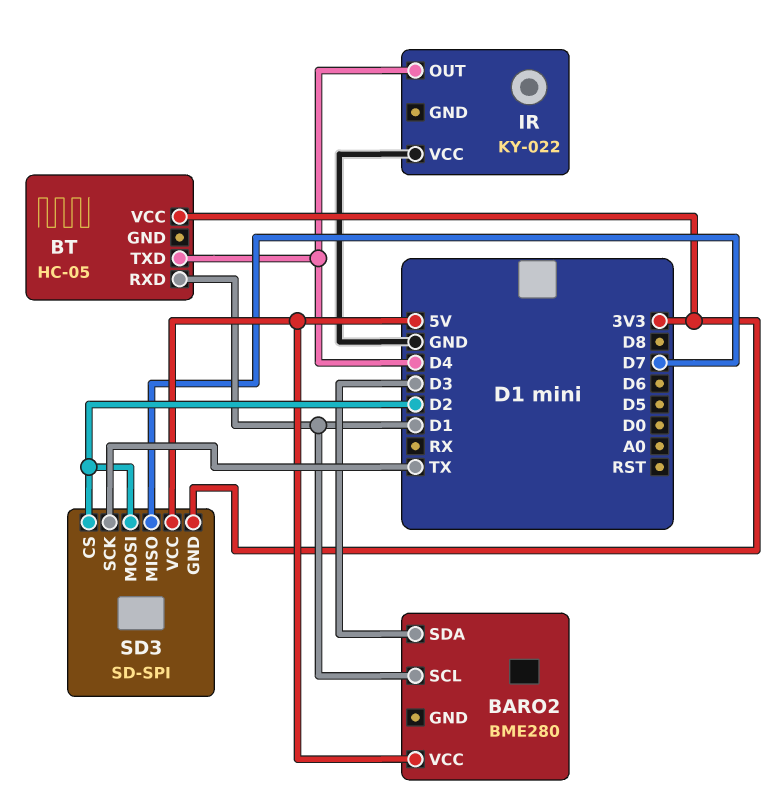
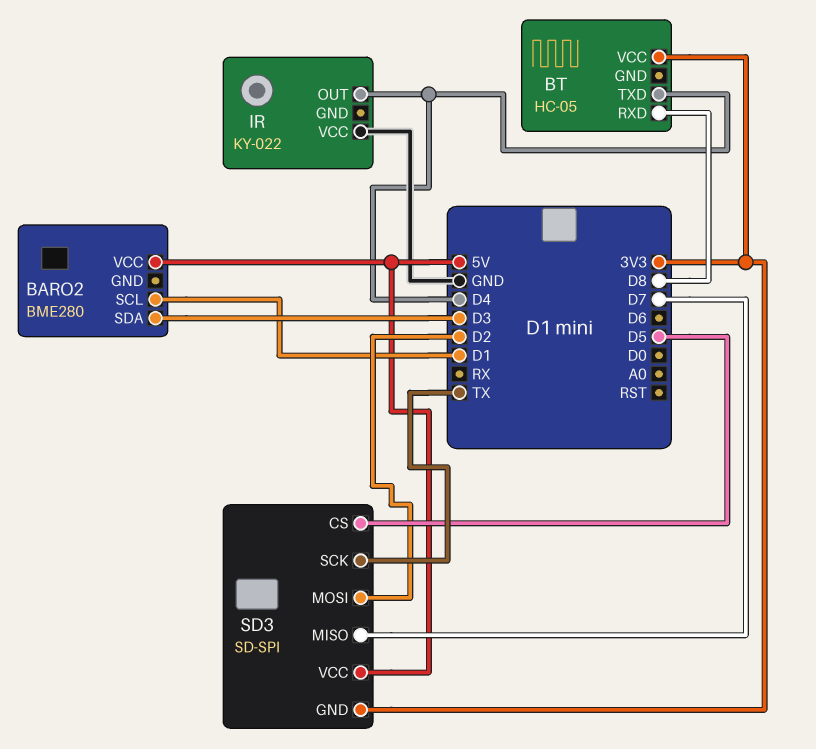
BT pin RXD: D1 -> D8
SD3 pin CS: D2 -> D5

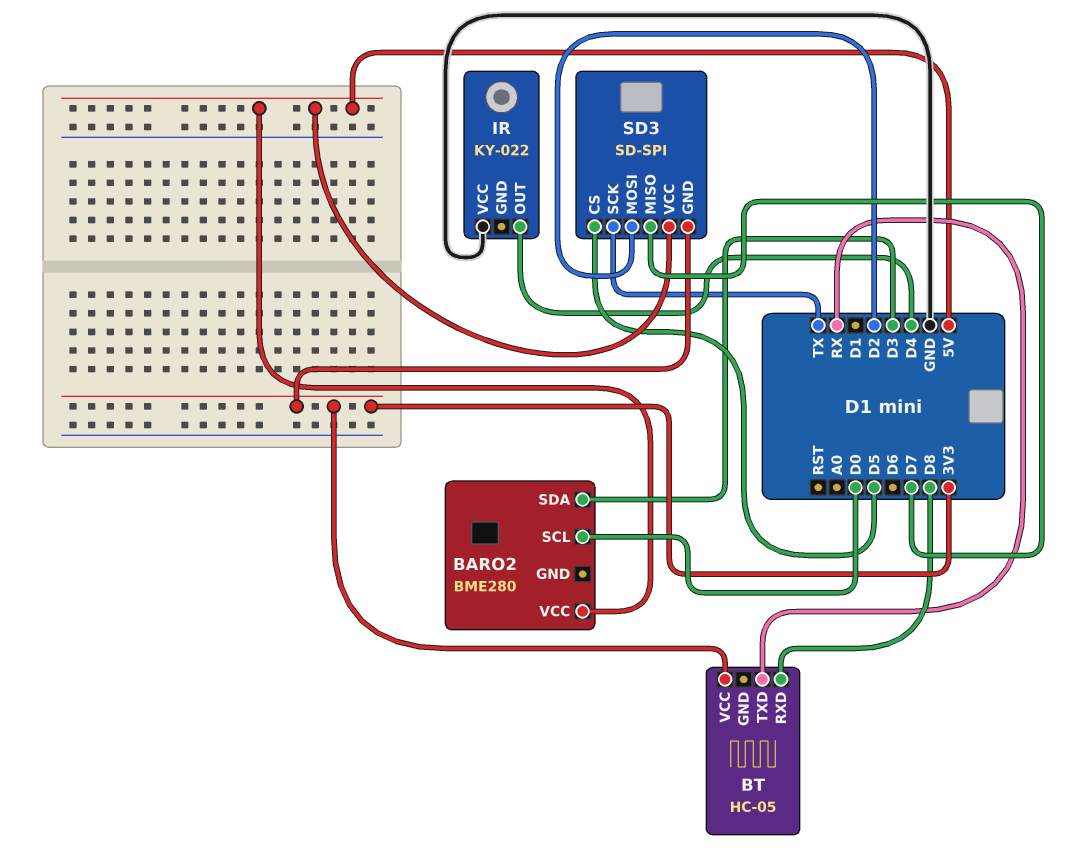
BARO2 pin SCL: D1 -> D0
BT pin TXD: D4 -> RX

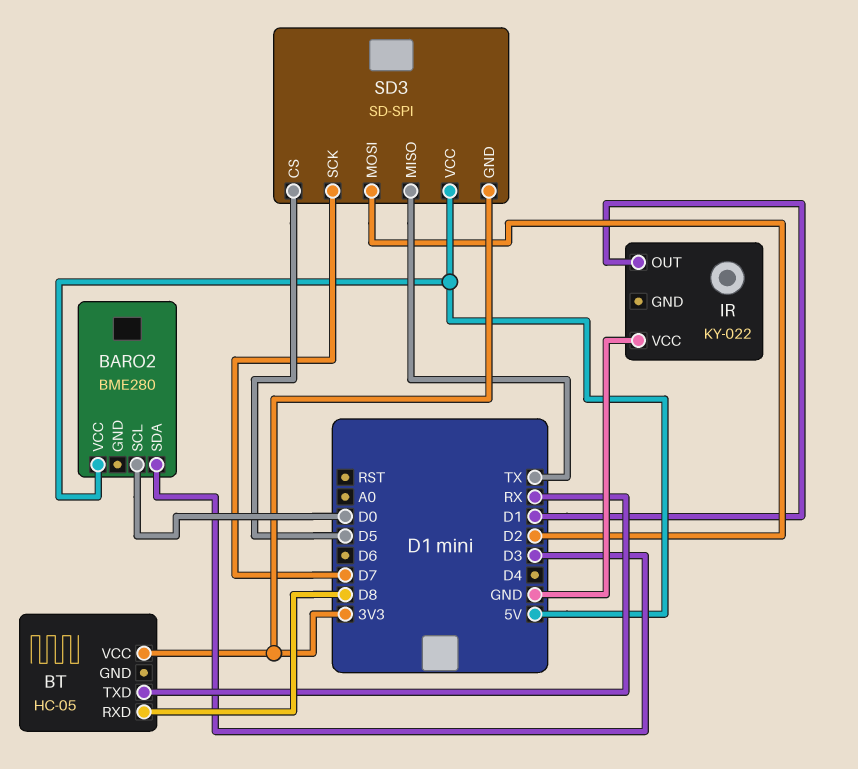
IR pin OUT: D4 -> D1
SD3 pin MISO: D7 -> TX
SD3 pin SCK: TX -> D7

